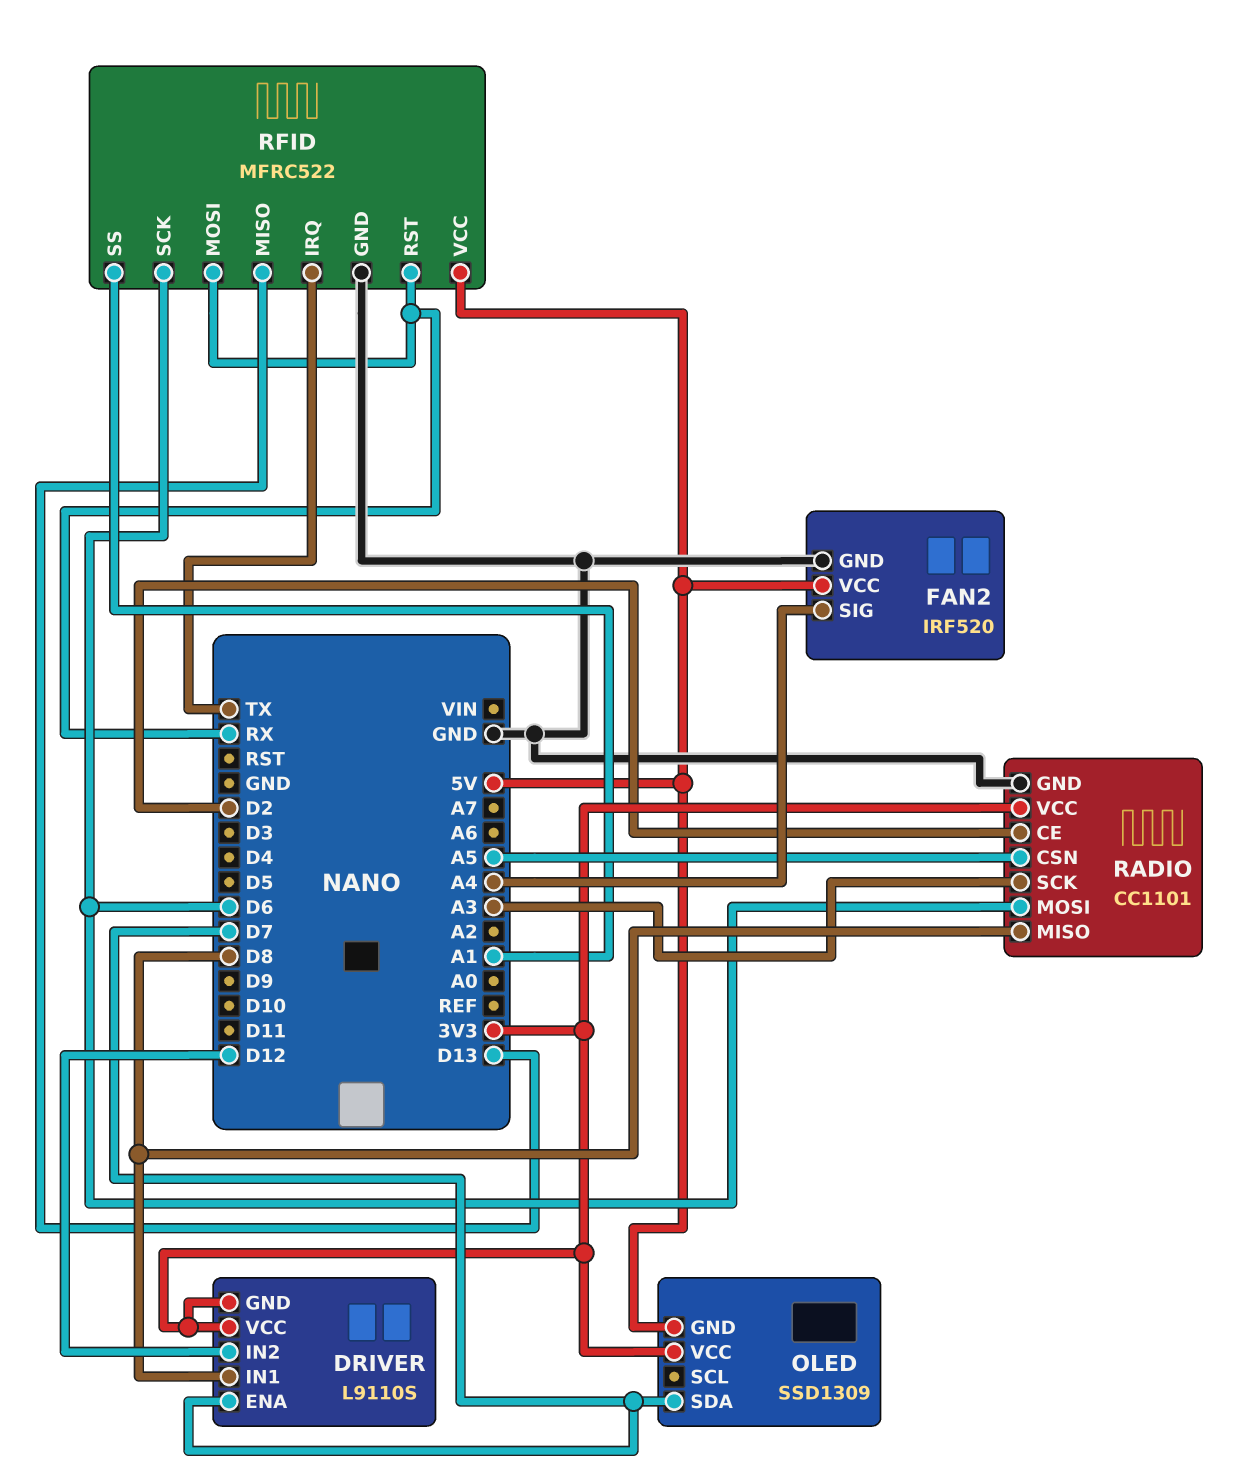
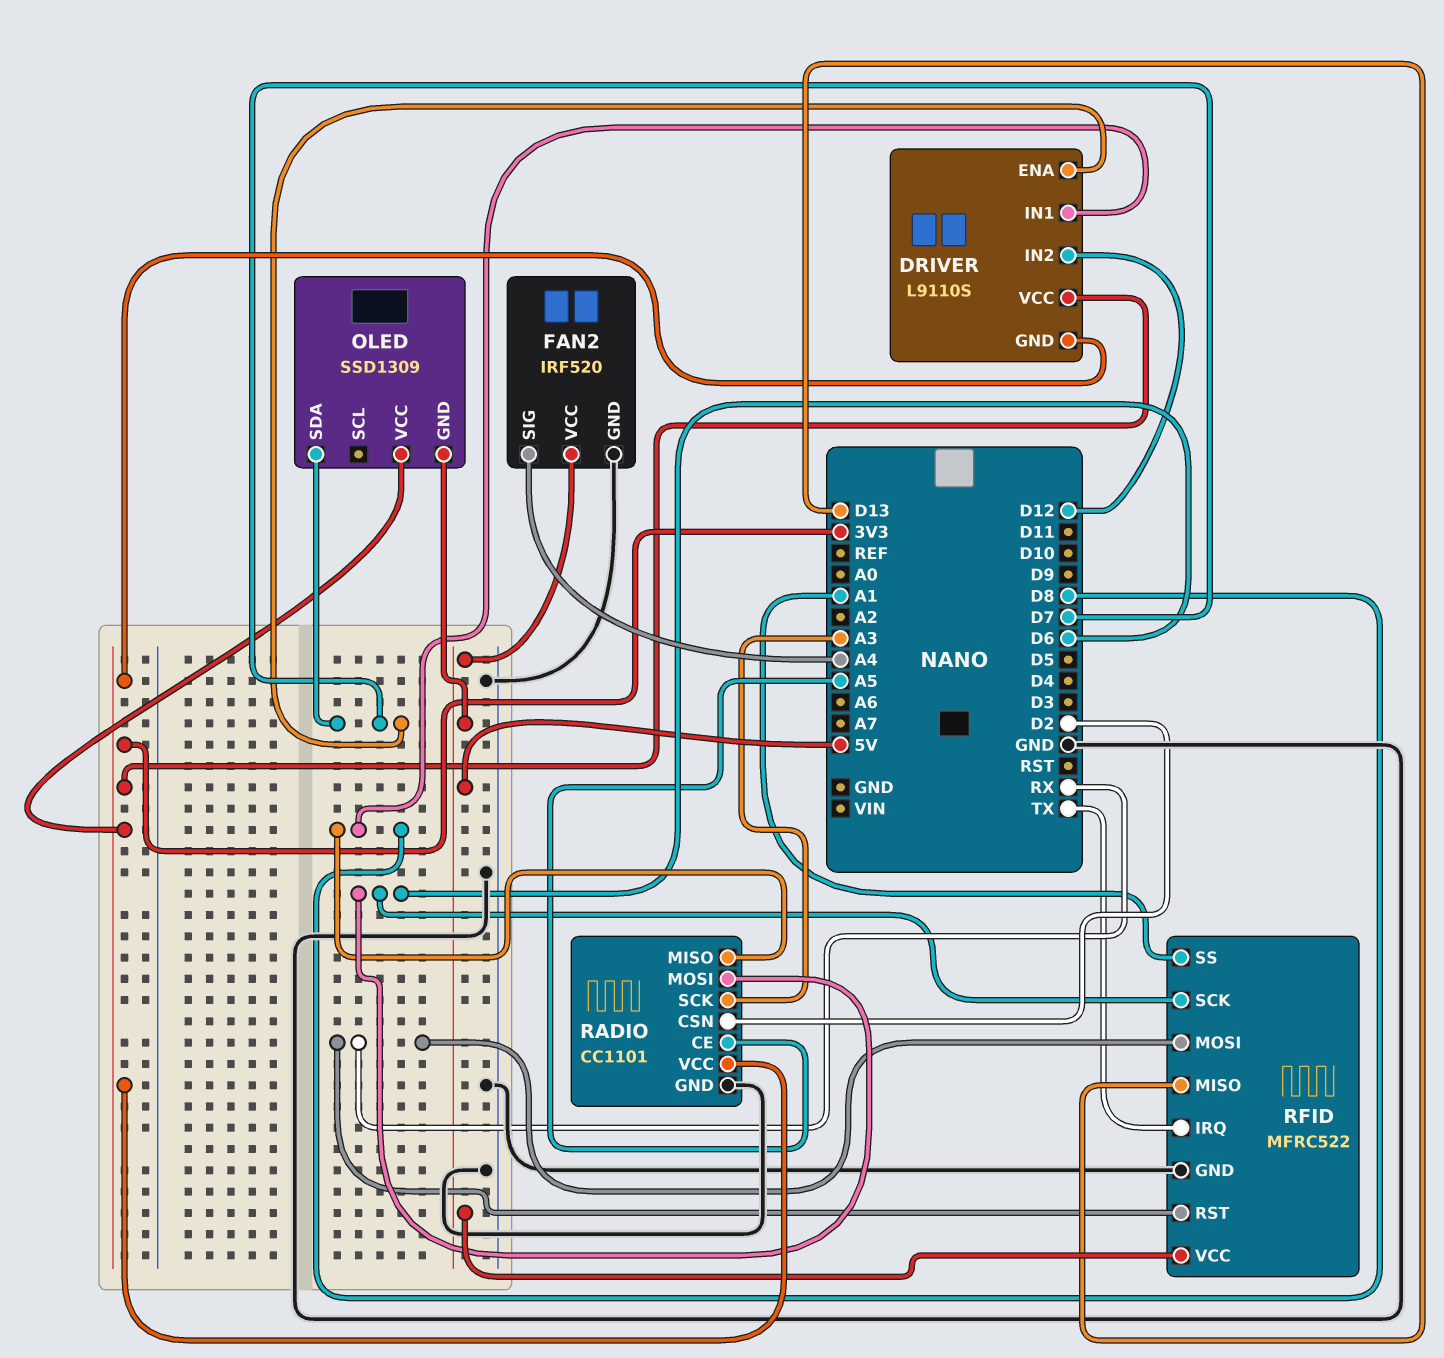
RADIO pin CE: D2 -> A5
RADIO pin CSN: A5 -> D2

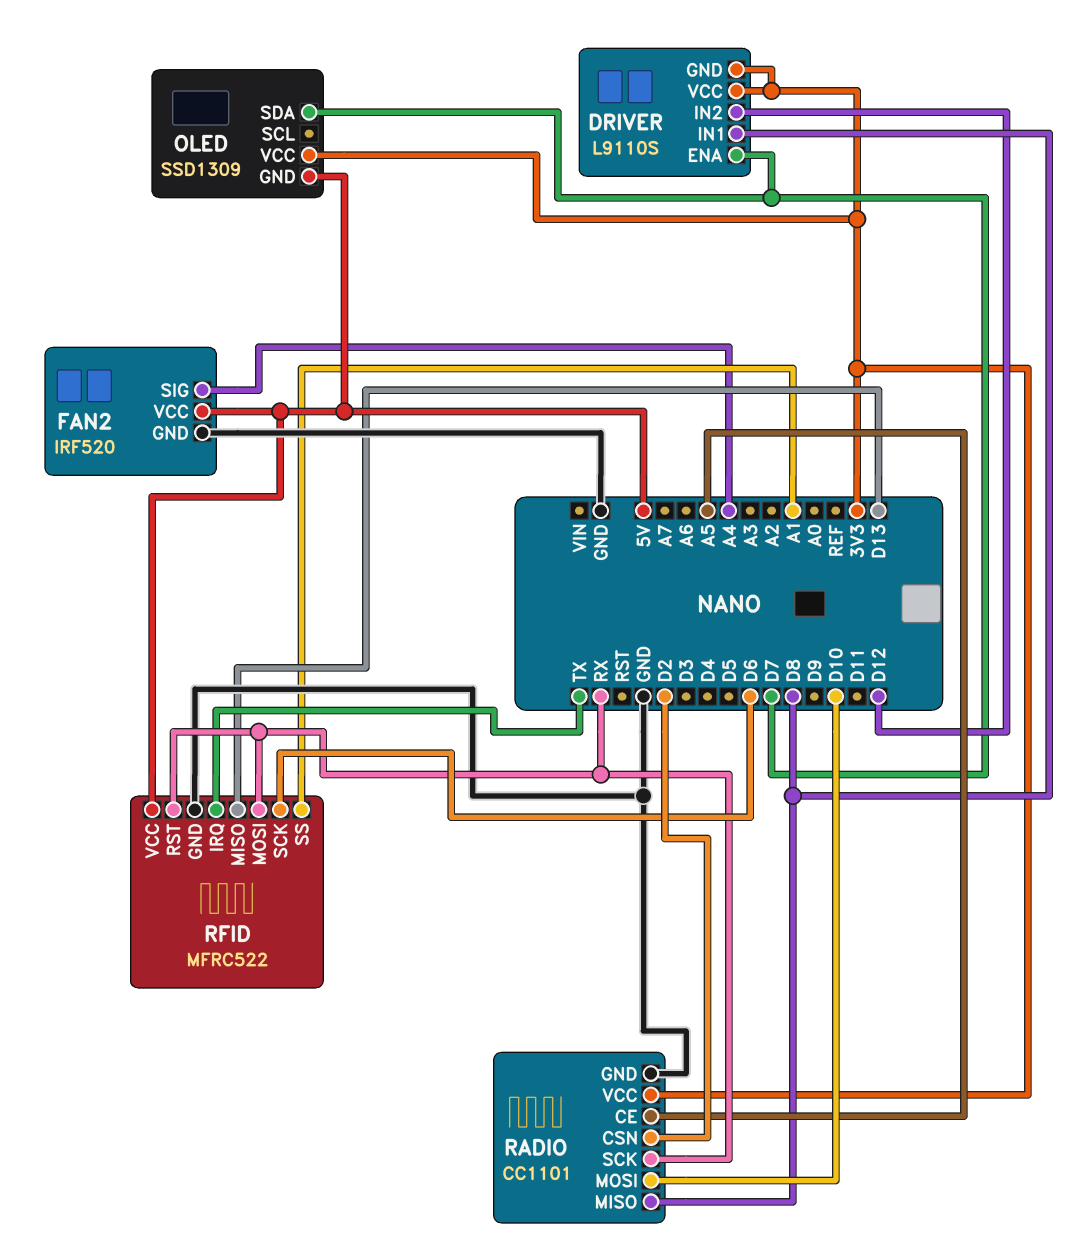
RADIO pin MOSI: D6 -> D10
RADIO pin SCK: A3 -> RX

